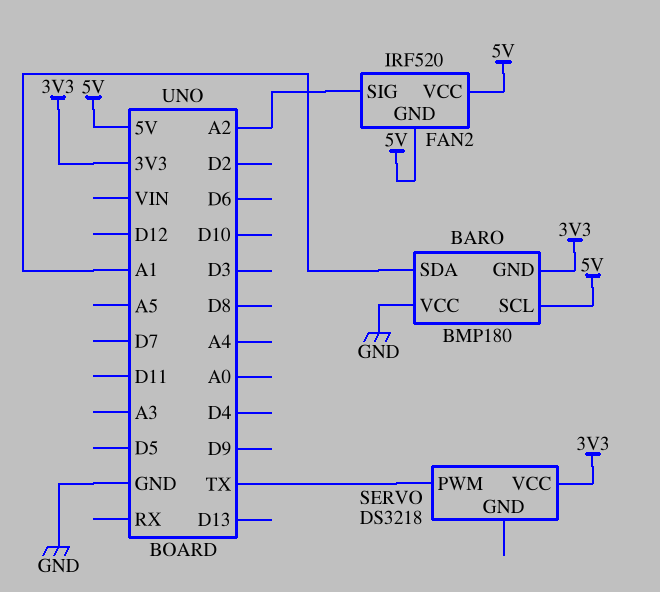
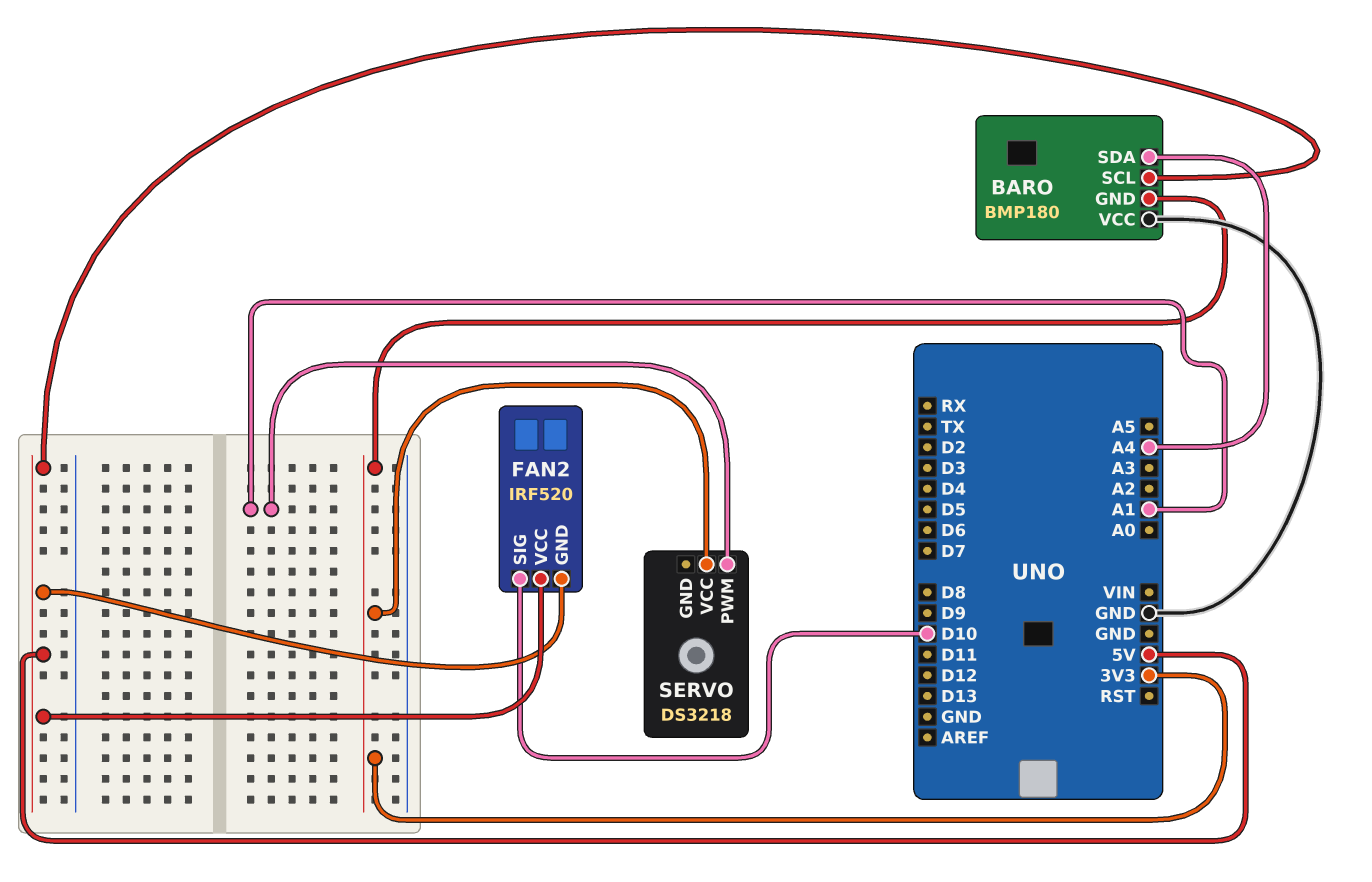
BARO pin SDA: A1 -> A4
FAN2 pin SIG: A2 -> D10
SERVO pin PWM: TX -> A1

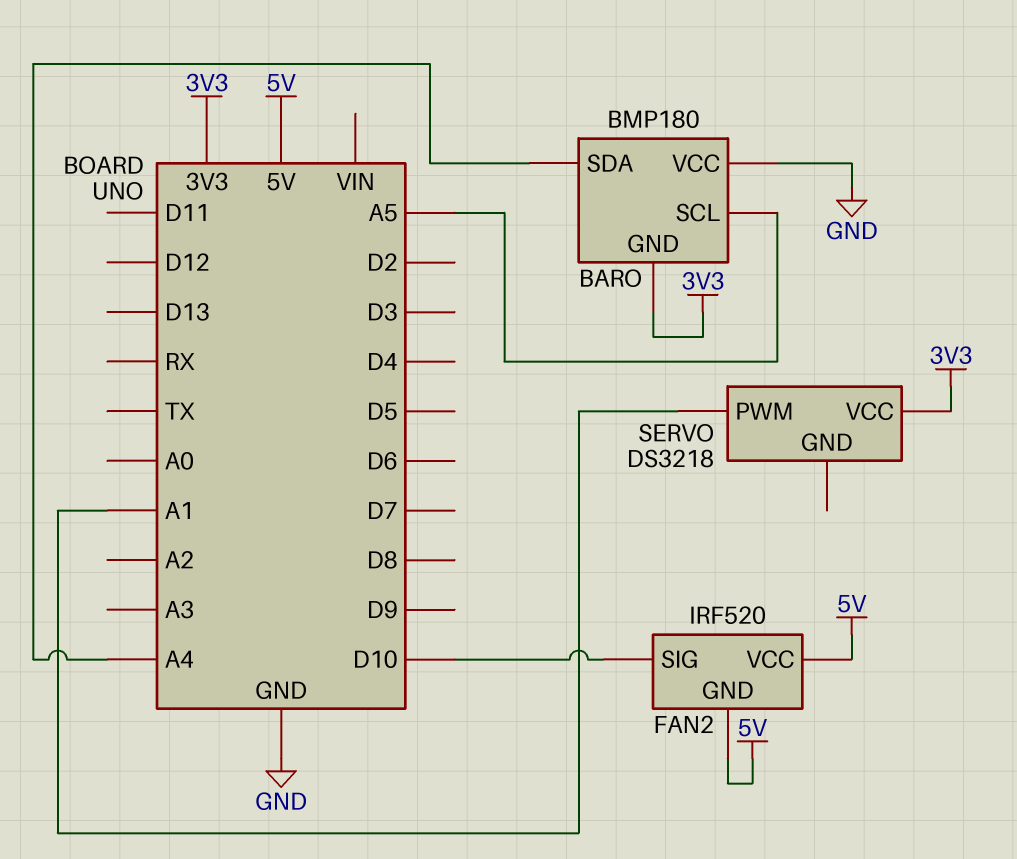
BARO pin SCL: 5V -> A5

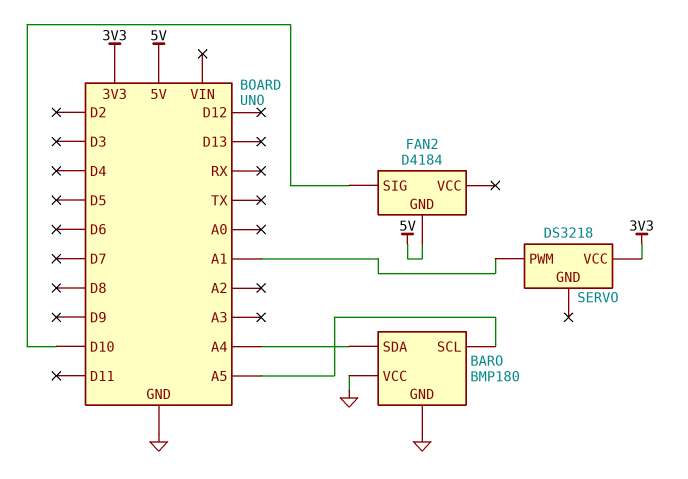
BARO pin GND: 3V3 -> GND
FAN2: IRF520 -> D4184
FAN2 pin VCC: 5V -> none

